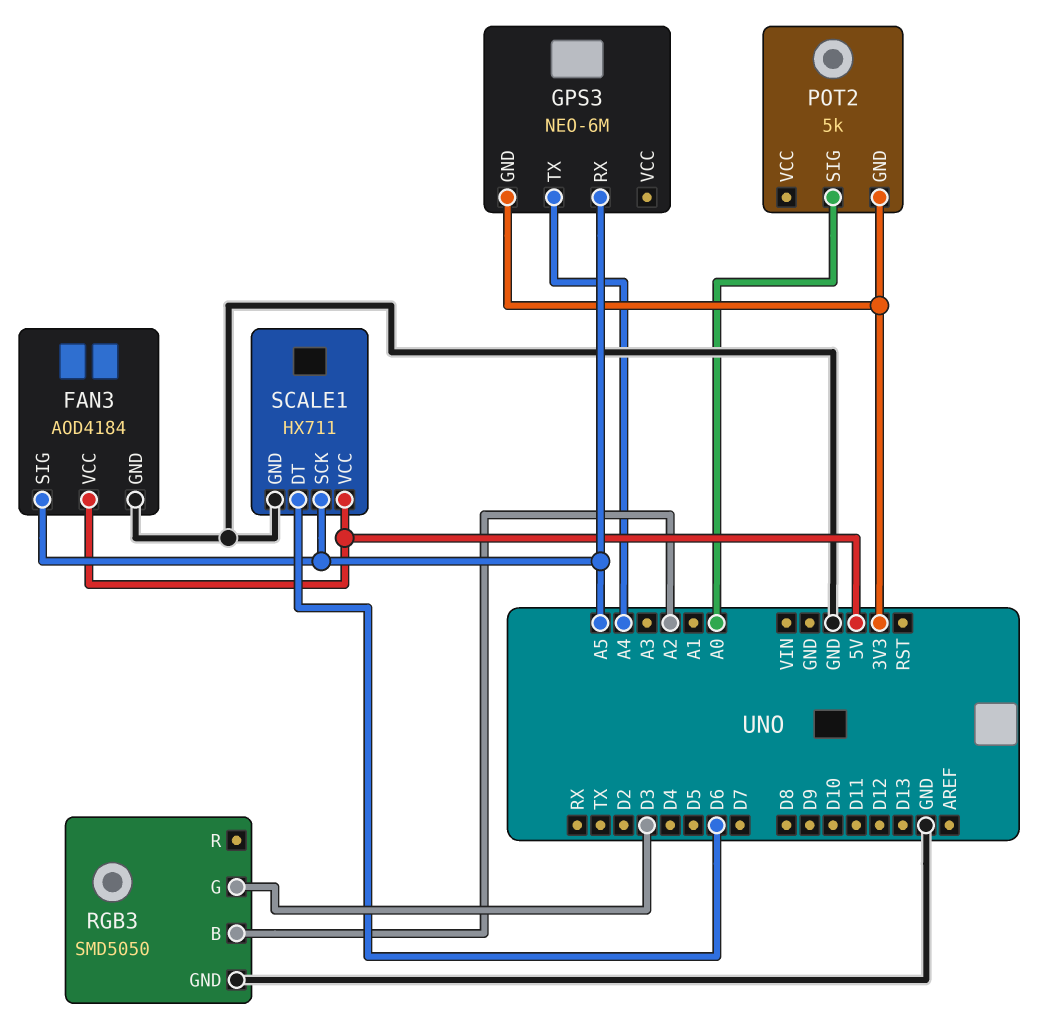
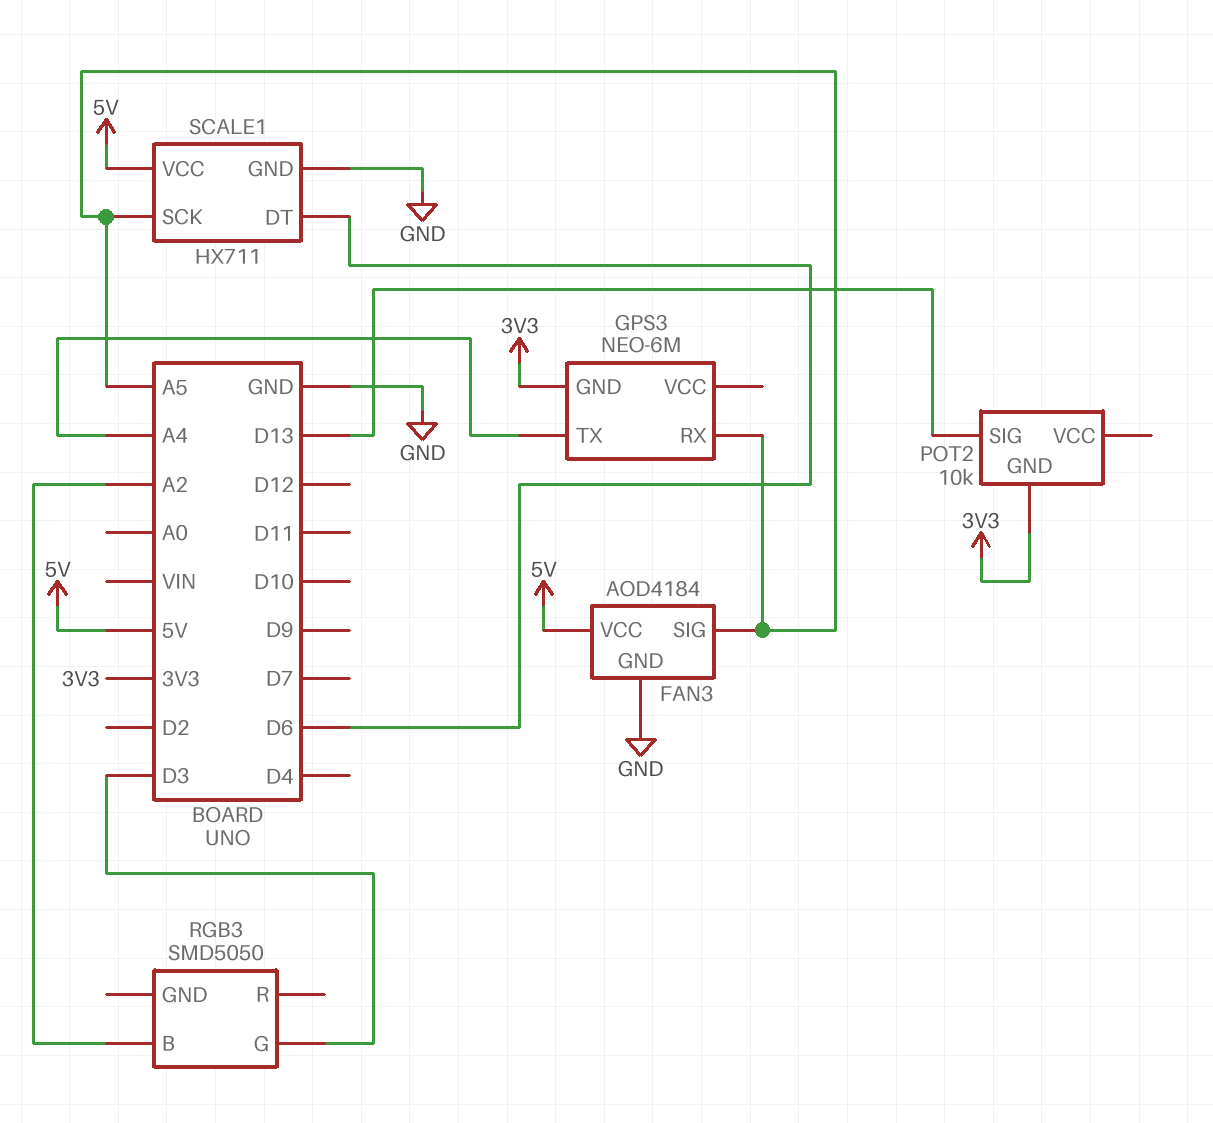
POT2: 5k -> 10k
POT2 pin SIG: A0 -> D13
RGB3 pin GND: GND -> none

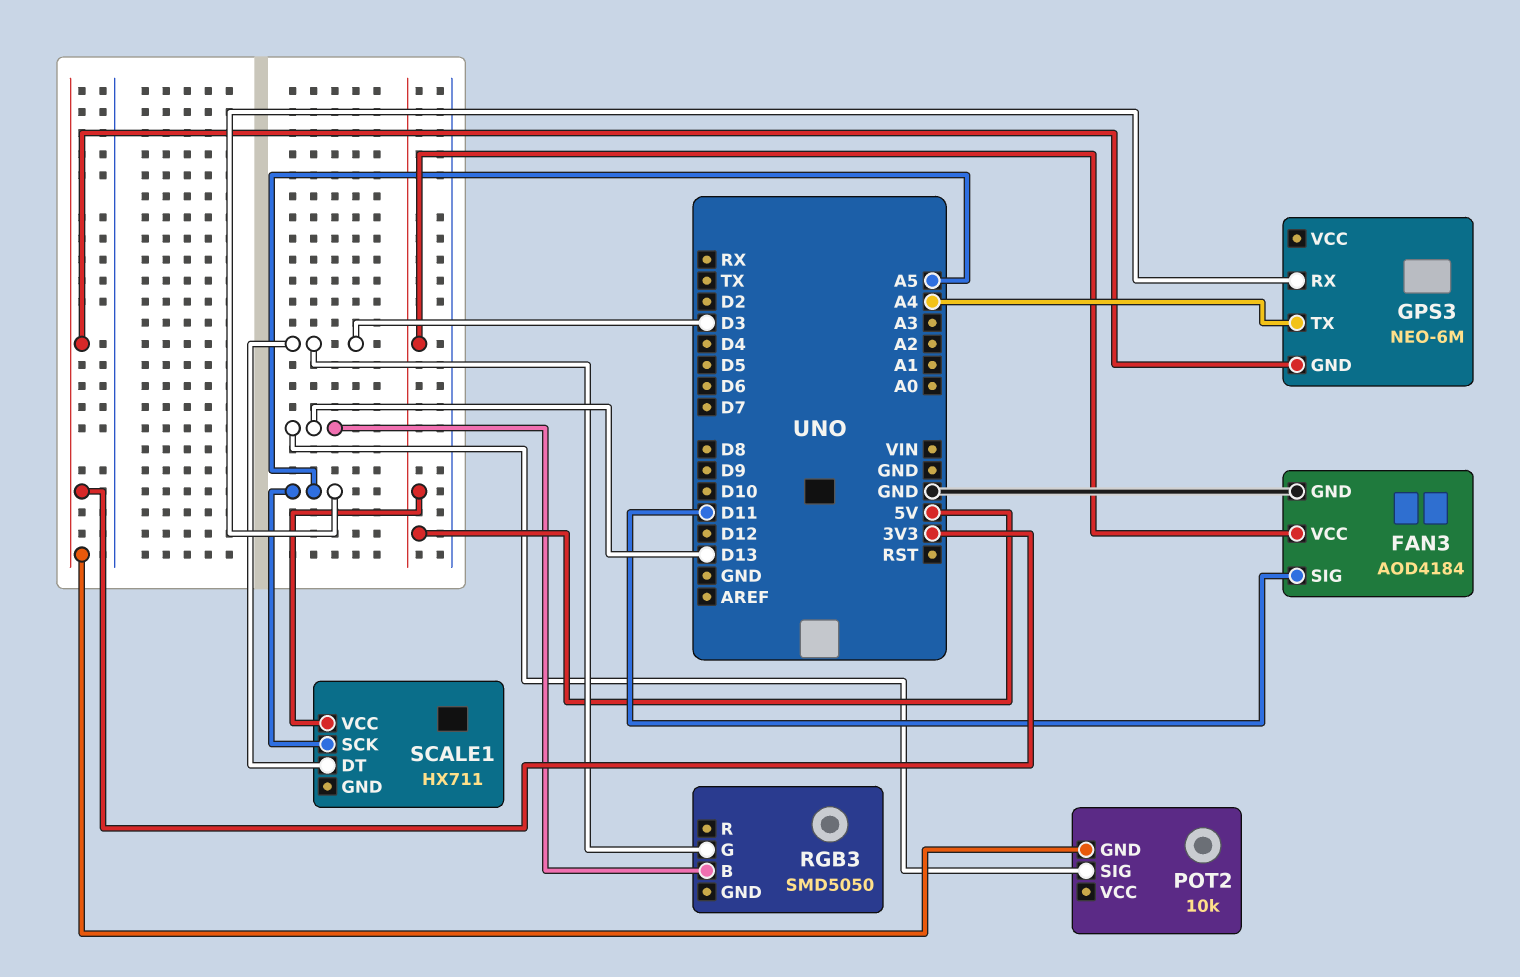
FAN3 pin SIG: A5 -> D11
RGB3 pin B: A2 -> D13
SCALE1 pin DT: D6 -> D3
SCALE1 pin GND: GND -> none

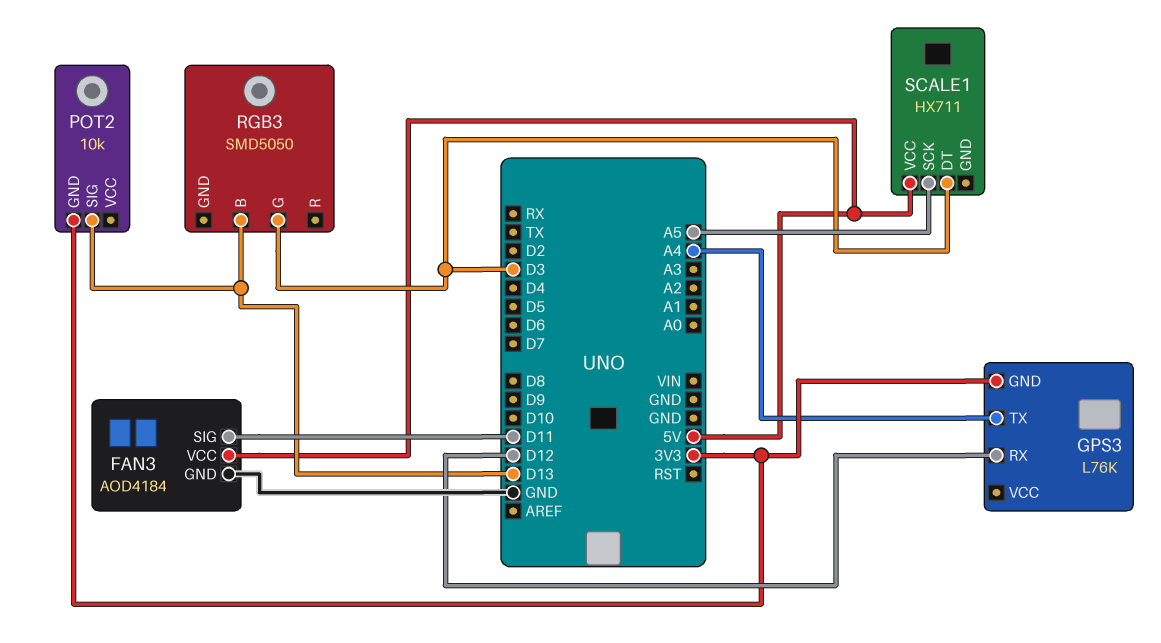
GPS3: NEO-6M -> L76K
GPS3 pin RX: A5 -> D12

